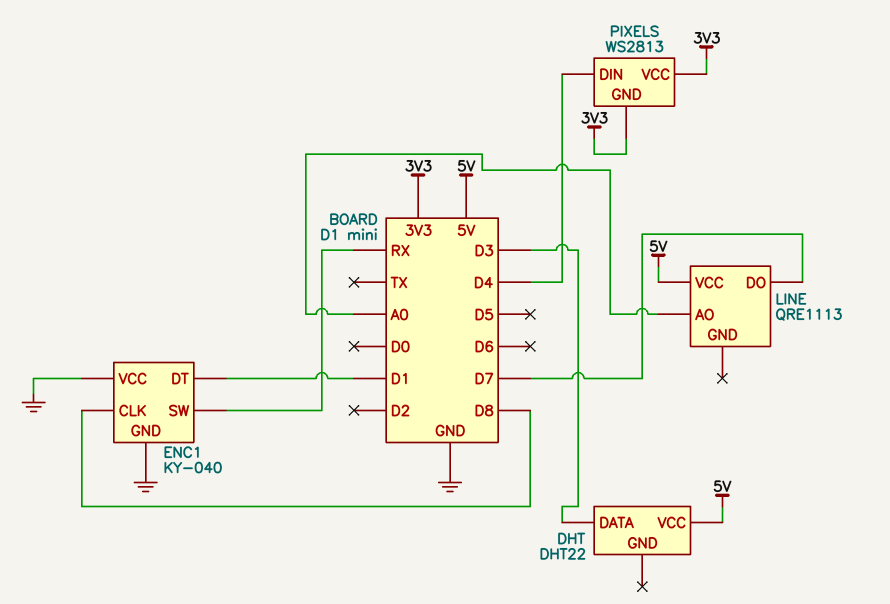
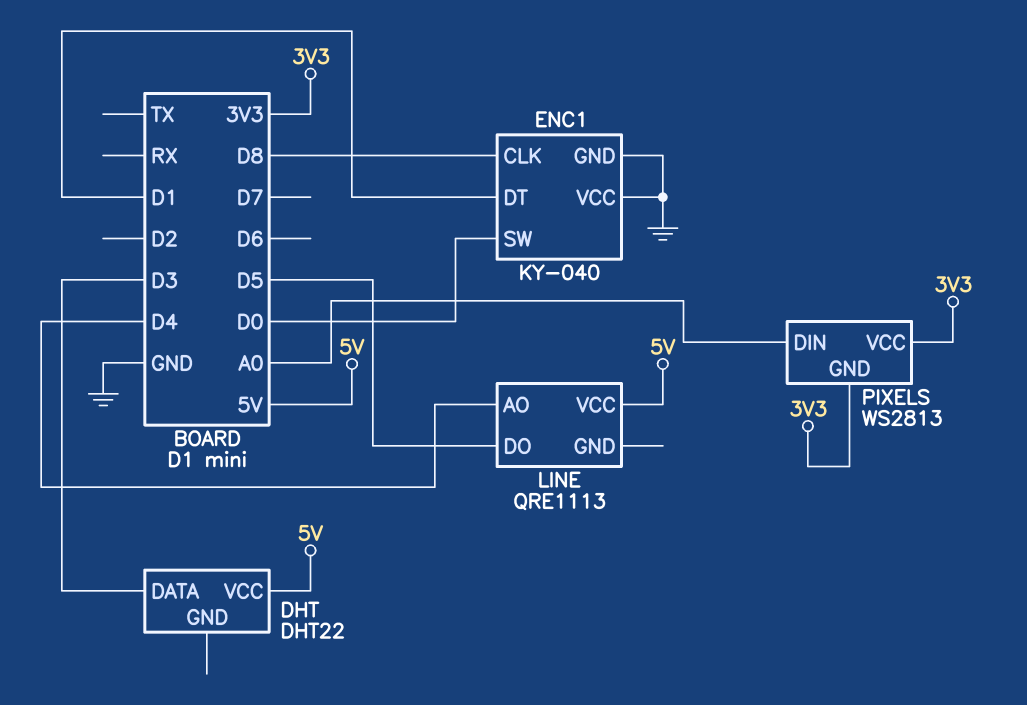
ENC1 pin SW: RX -> D0
LINE pin AO: A0 -> D4
LINE pin DO: D7 -> D5
PIXELS pin DIN: D4 -> A0

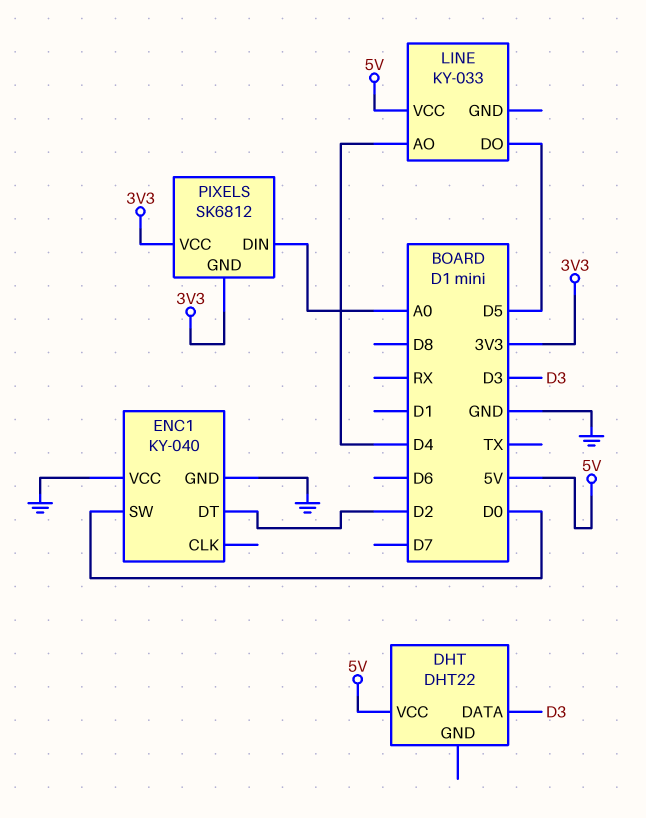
ENC1 pin CLK: D8 -> none
ENC1 pin DT: D1 -> D2
LINE: QRE1113 -> KY-033
PIXELS: WS2813 -> SK6812

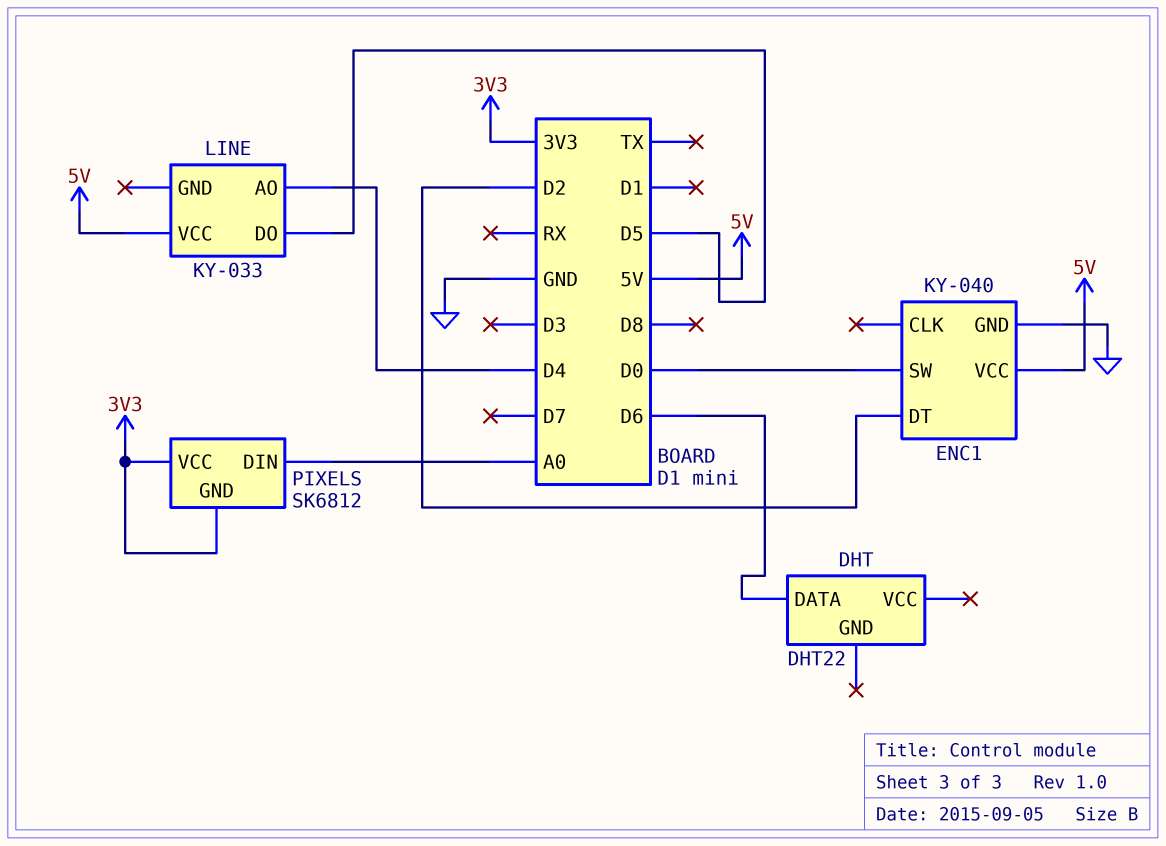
DHT pin DATA: D3 -> D6
DHT pin VCC: 5V -> none
ENC1 pin VCC: GND -> 5V

